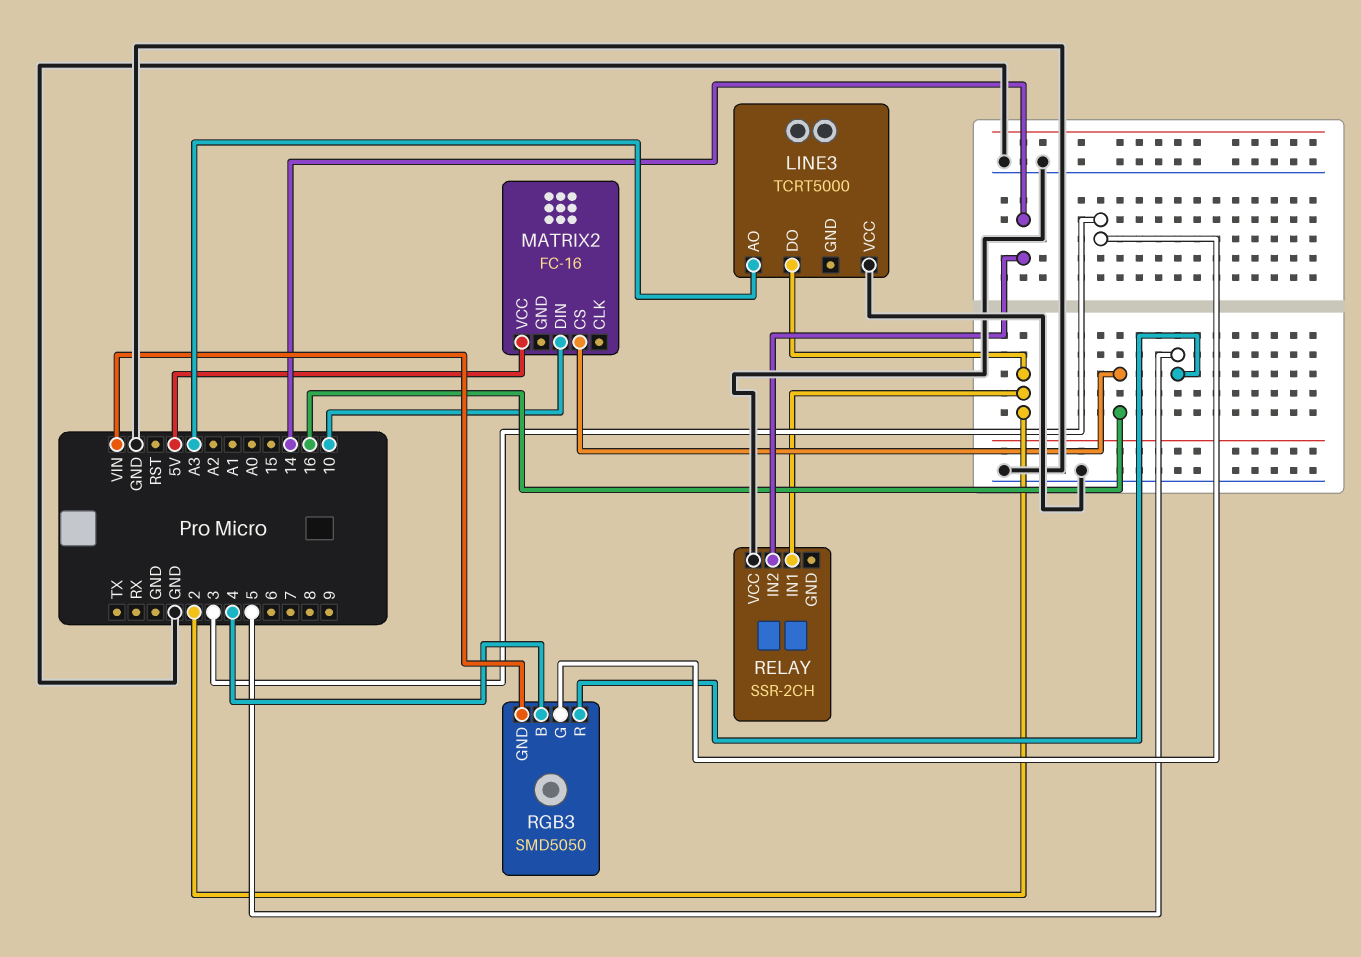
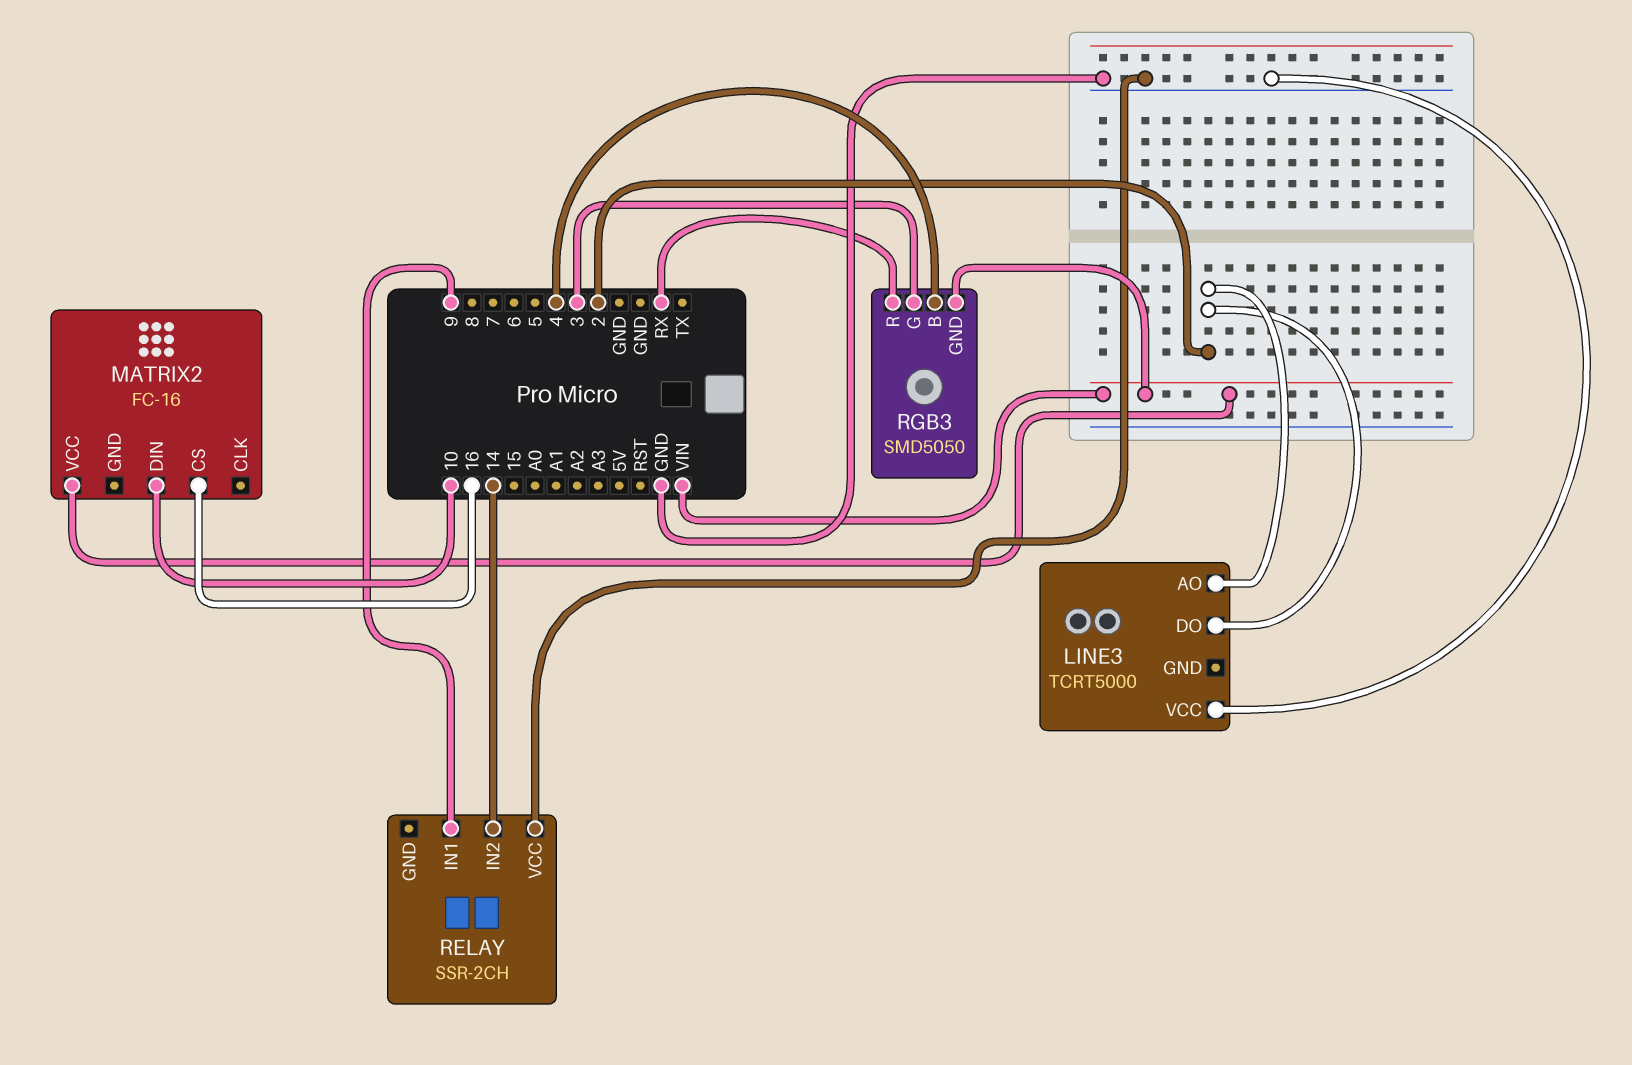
LINE3 pin AO: A3 -> 2
MATRIX2 pin VCC: 5V -> VIN
RELAY pin IN1: 2 -> 9
RGB3 pin R: 5 -> RX

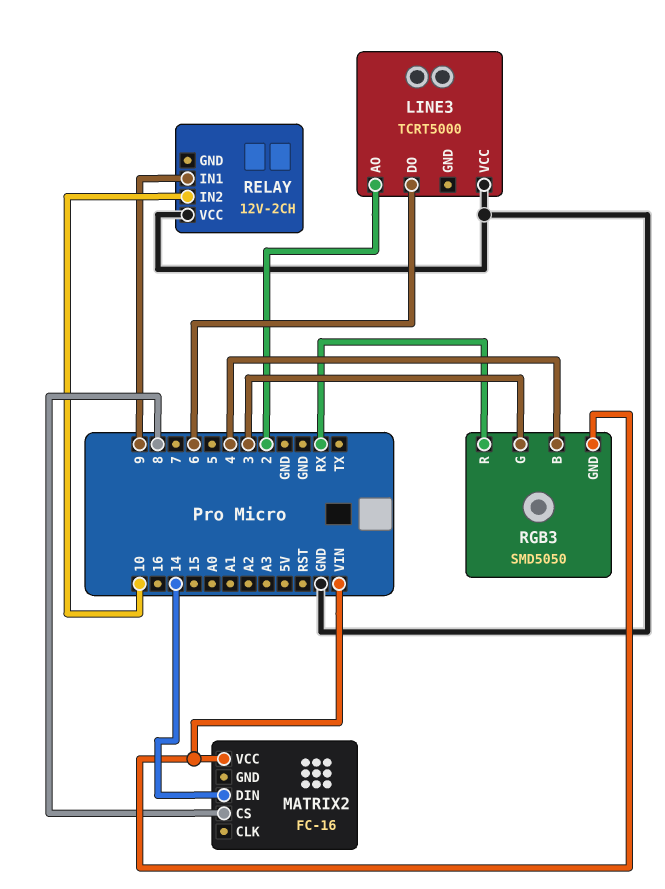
LINE3 pin DO: 2 -> 6
MATRIX2 pin CS: 16 -> 8
MATRIX2 pin DIN: 10 -> 14
RELAY: SSR-2CH -> 12V-2CH
RELAY pin IN2: 14 -> 10

